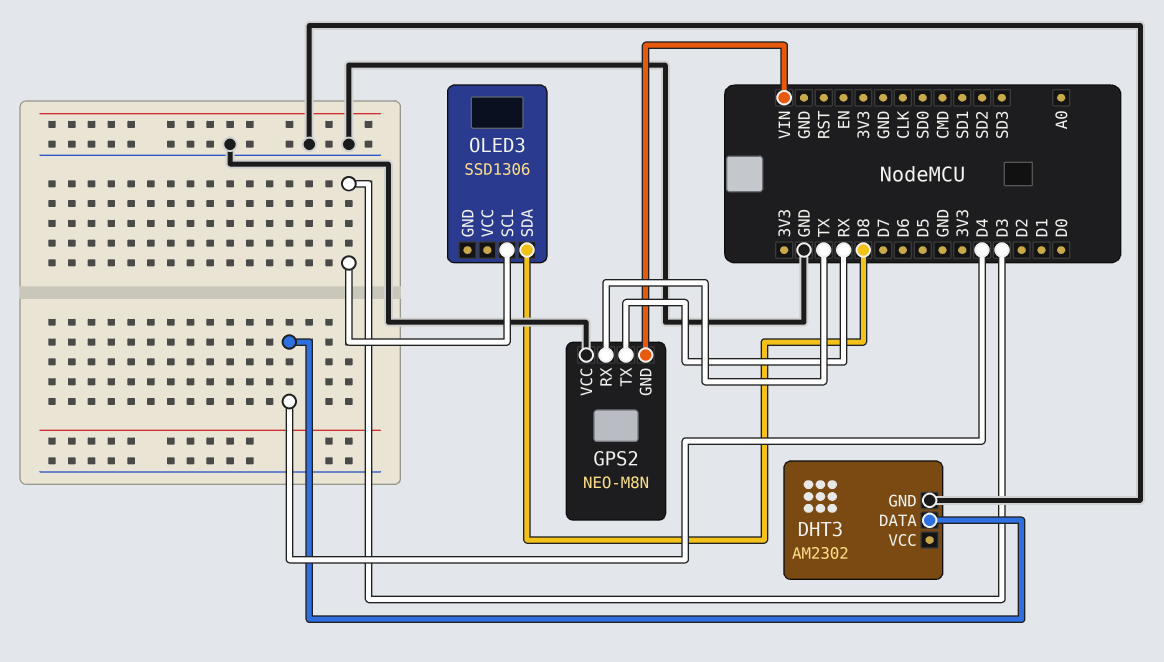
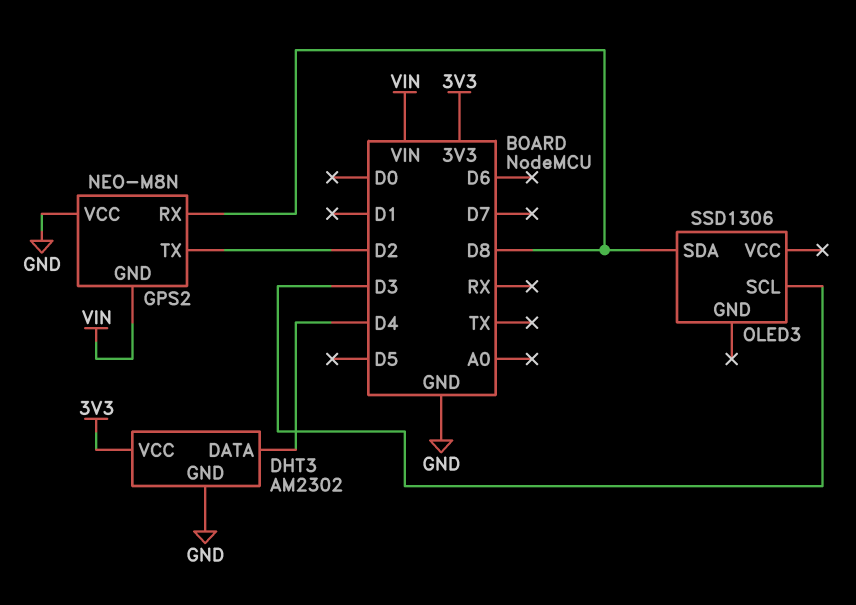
DHT3 pin VCC: none -> 3V3
GPS2 pin RX: TX -> D8
GPS2 pin TX: RX -> D2

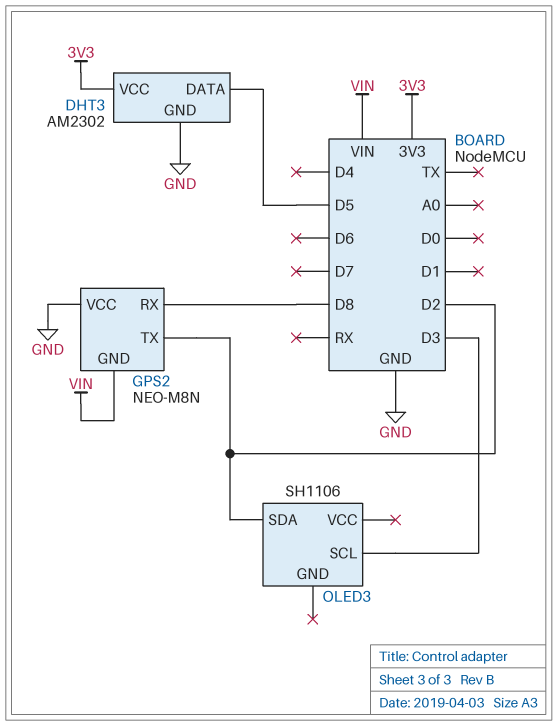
DHT3 pin DATA: D4 -> D5
OLED3: SSD1306 -> SH1106
OLED3 pin SDA: D8 -> D2

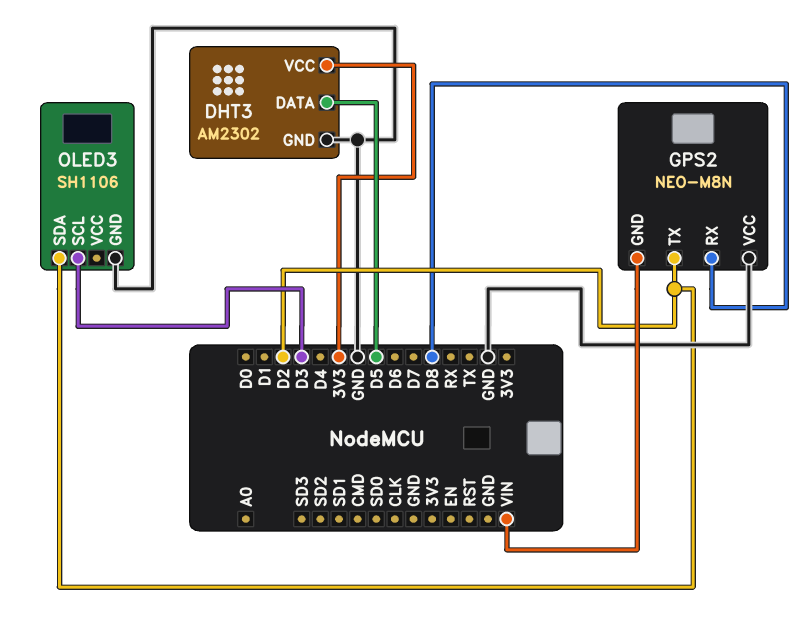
OLED3 pin GND: none -> GND

